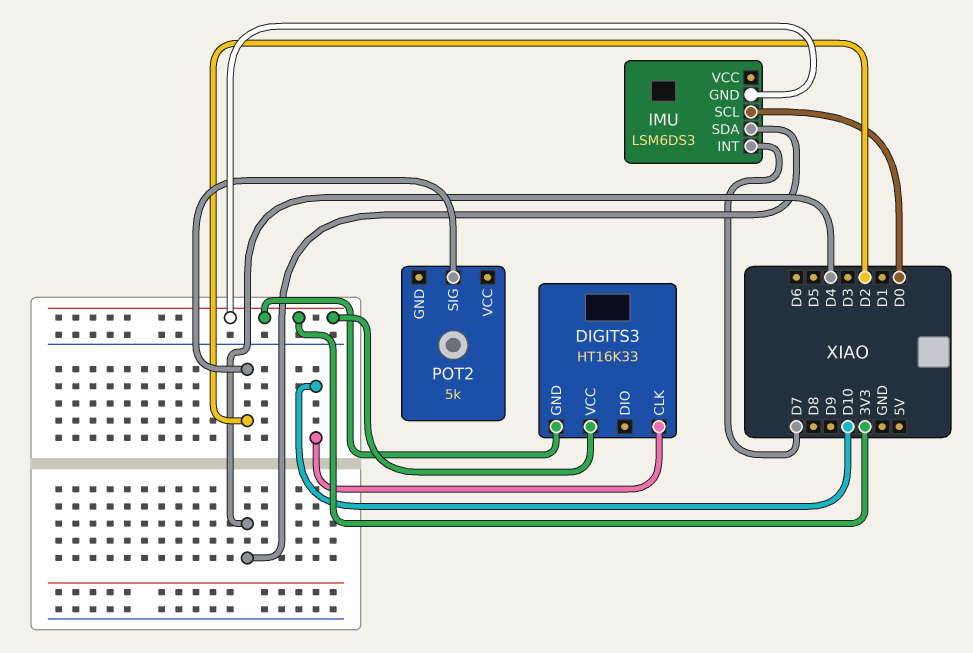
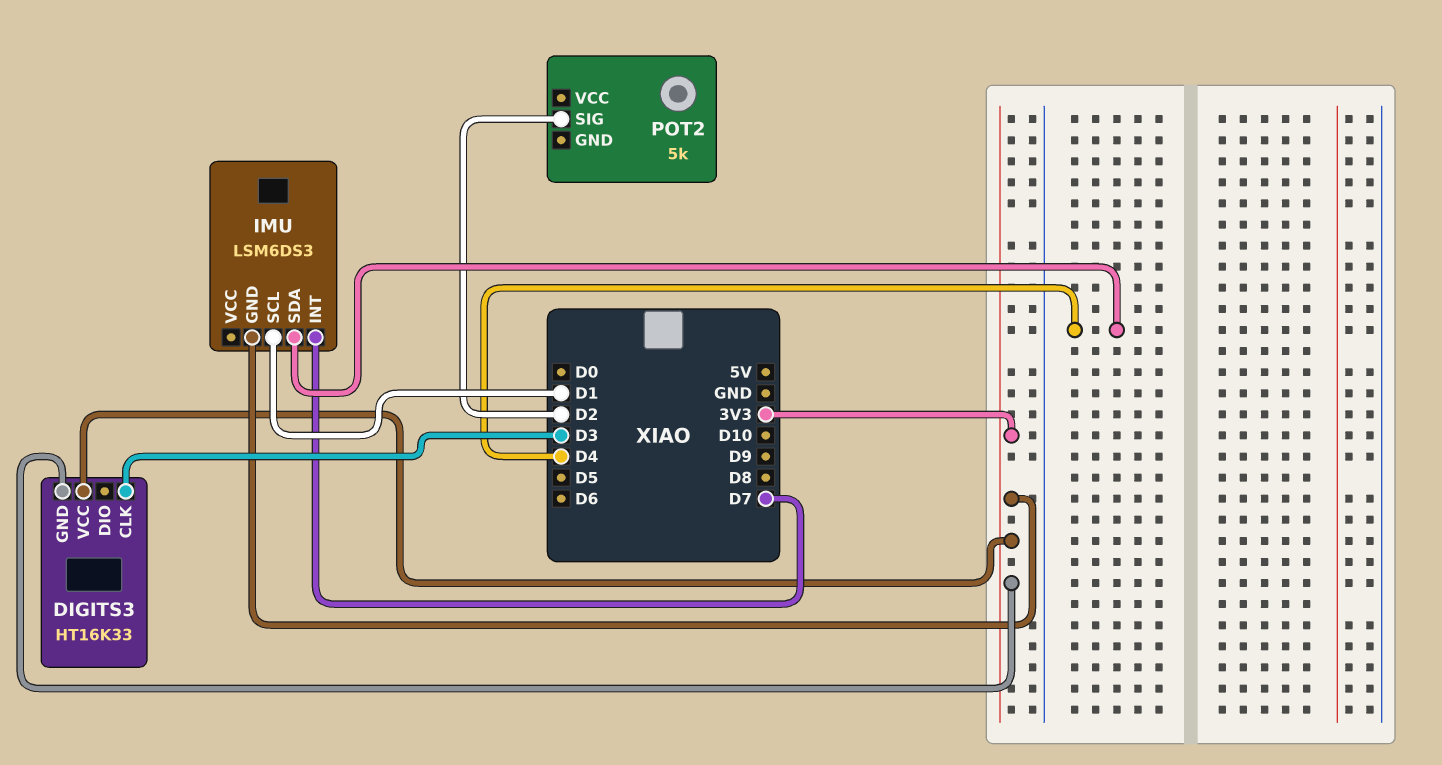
DIGITS3 pin CLK: D10 -> D3
IMU pin SCL: D0 -> D1

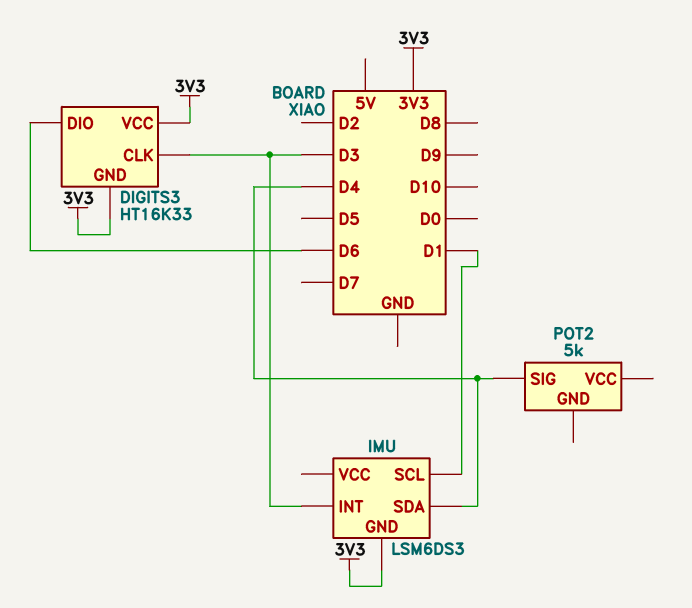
DIGITS3 pin DIO: none -> D6
IMU pin INT: D7 -> D3
POT2 pin SIG: D2 -> D4

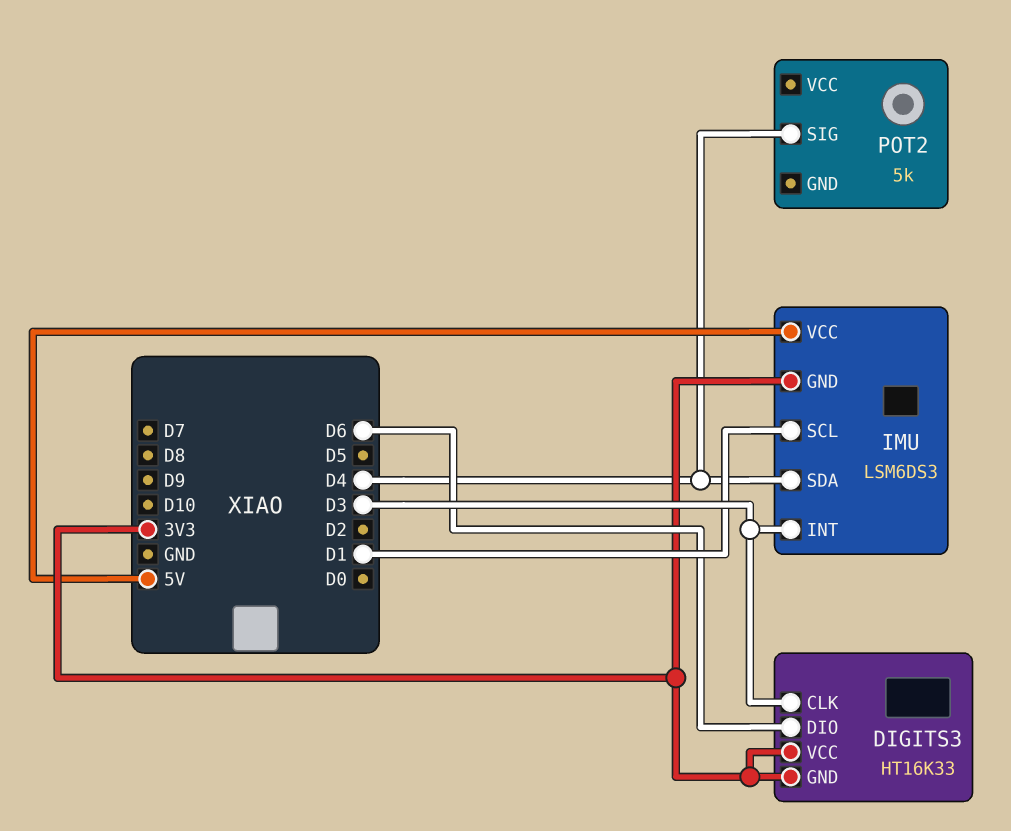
IMU pin VCC: none -> 5V

